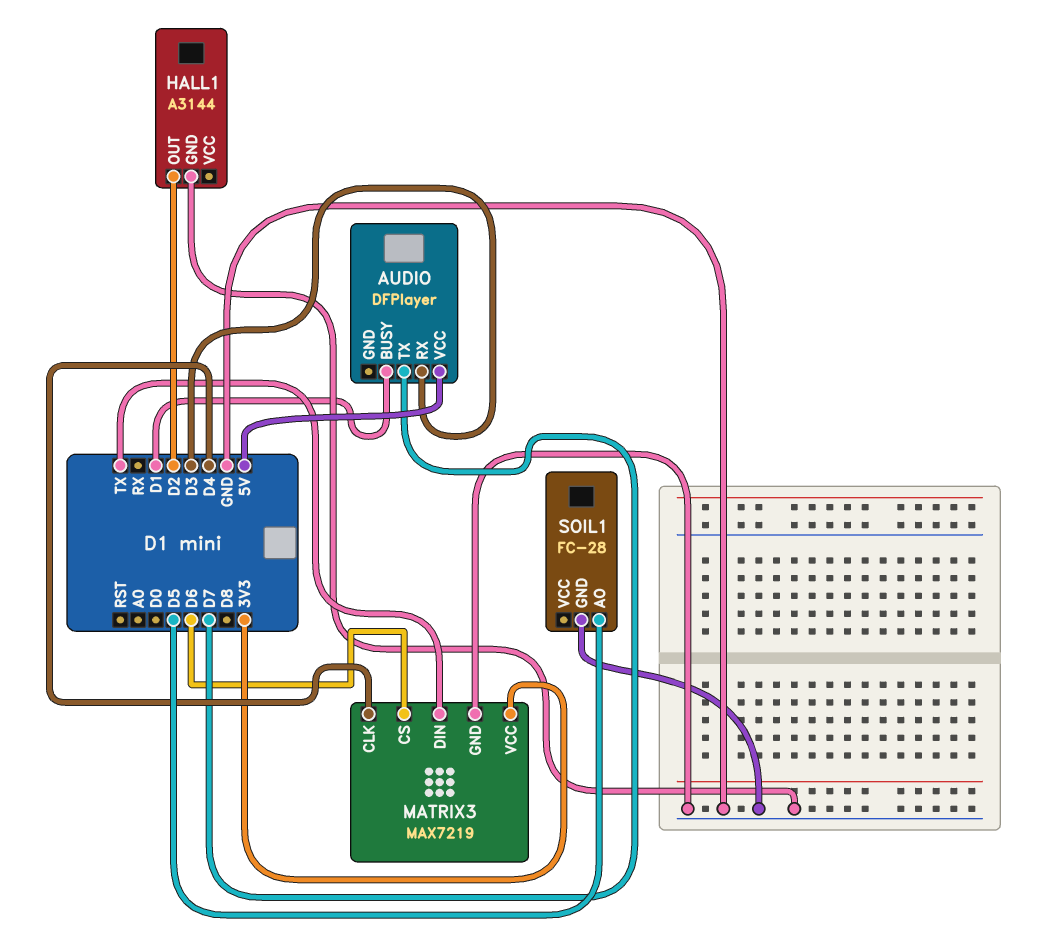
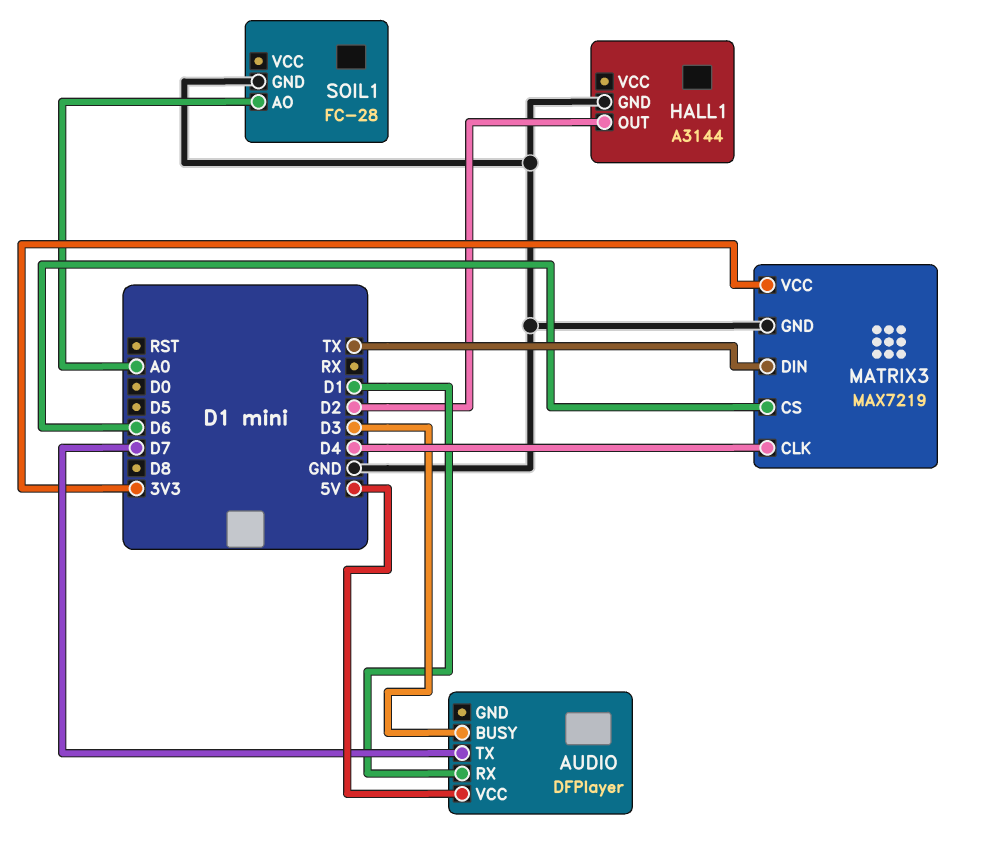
AUDIO pin BUSY: D1 -> D3
AUDIO pin RX: D3 -> D1
SOIL1 pin AO: D5 -> A0

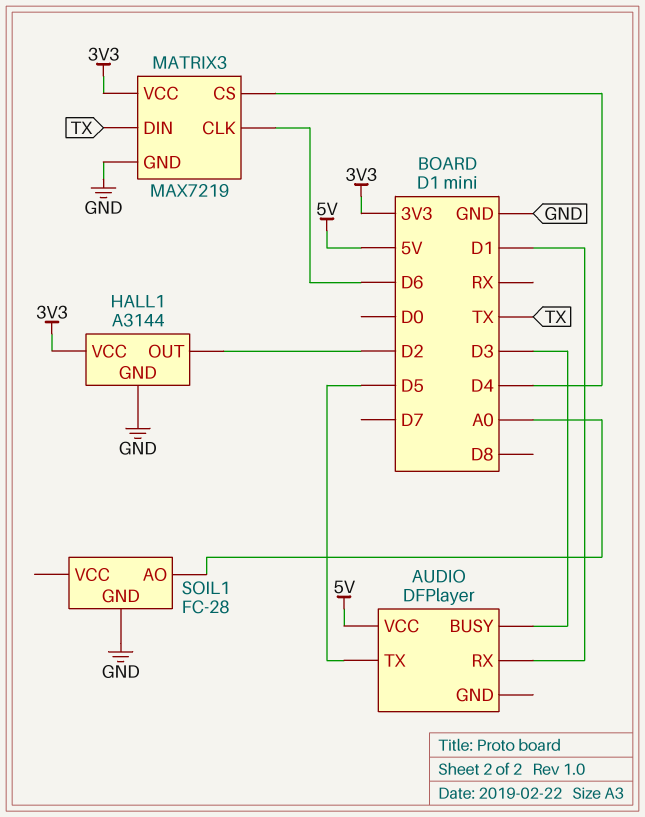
AUDIO pin TX: D7 -> D5
HALL1 pin VCC: none -> 3V3
MATRIX3 pin CLK: D4 -> D6
MATRIX3 pin CS: D6 -> D4

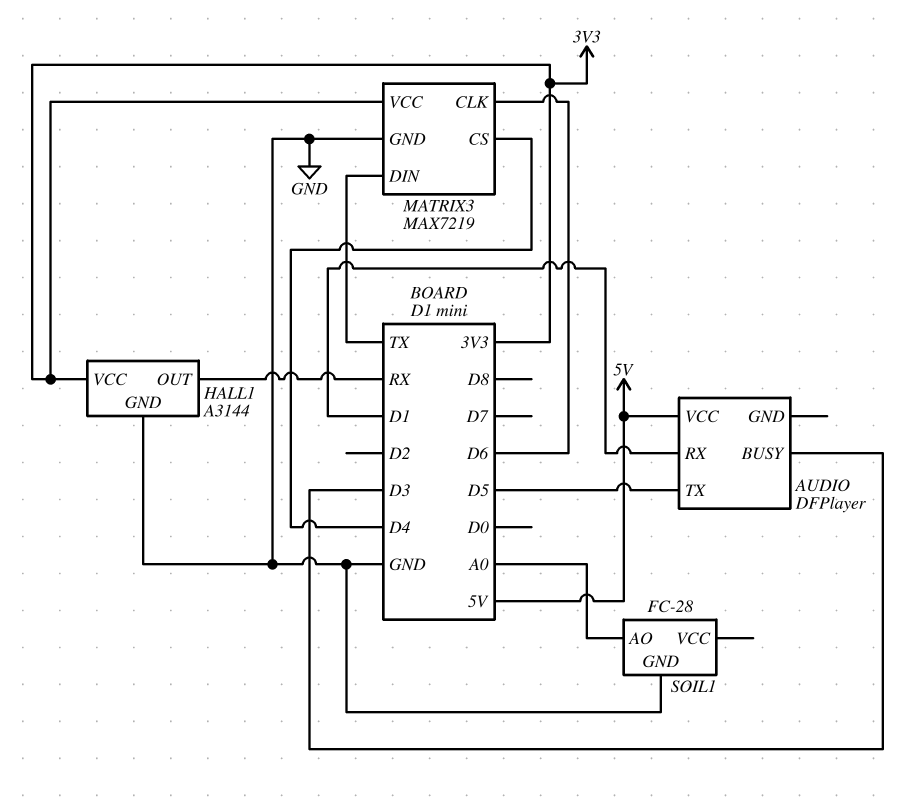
HALL1 pin OUT: D2 -> RX

